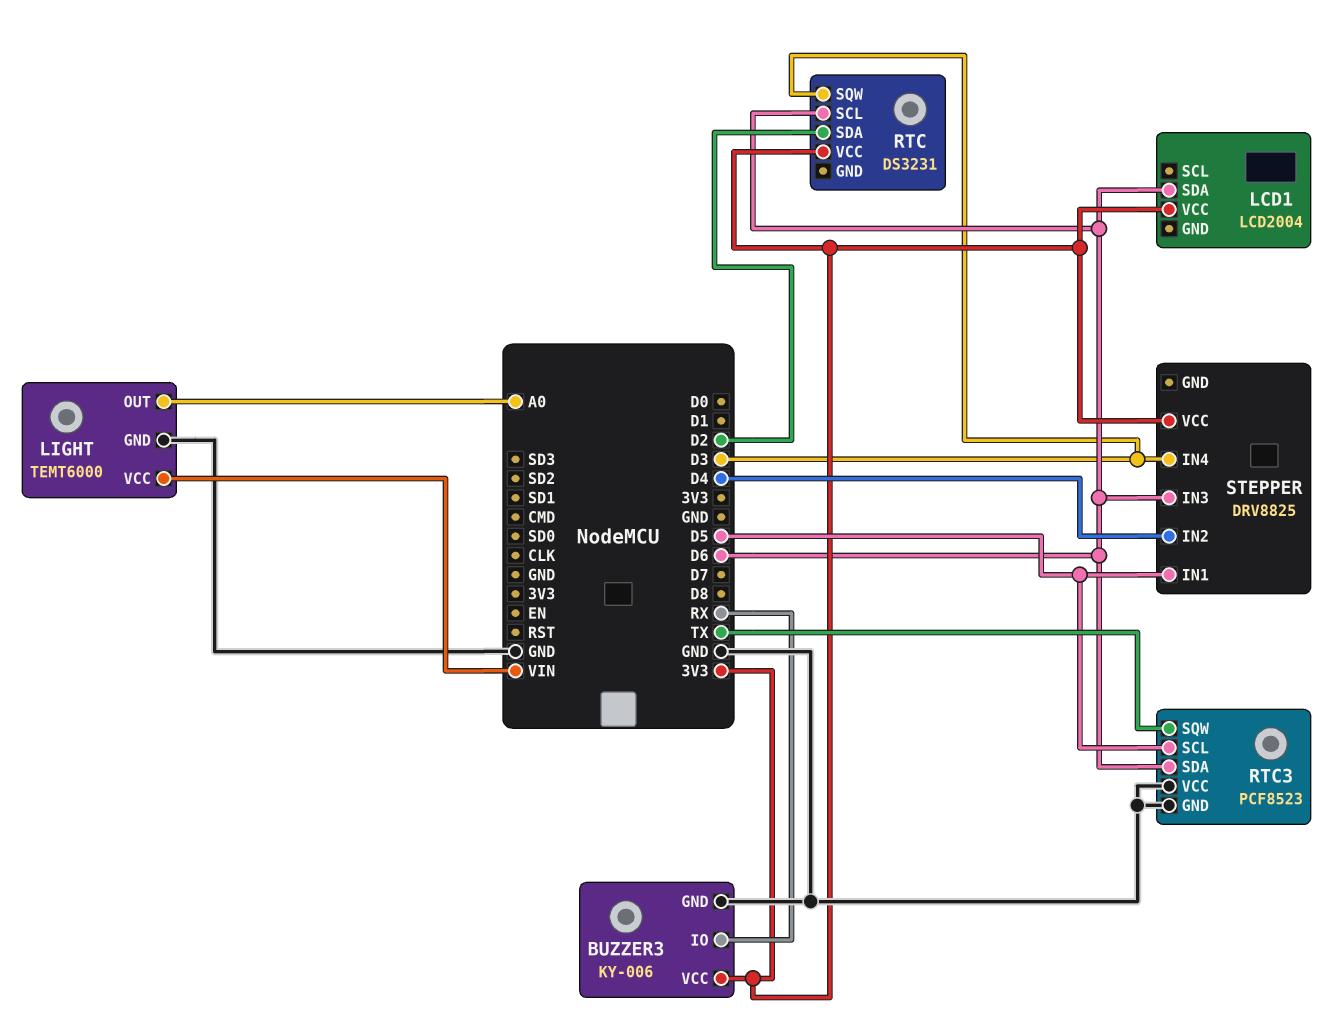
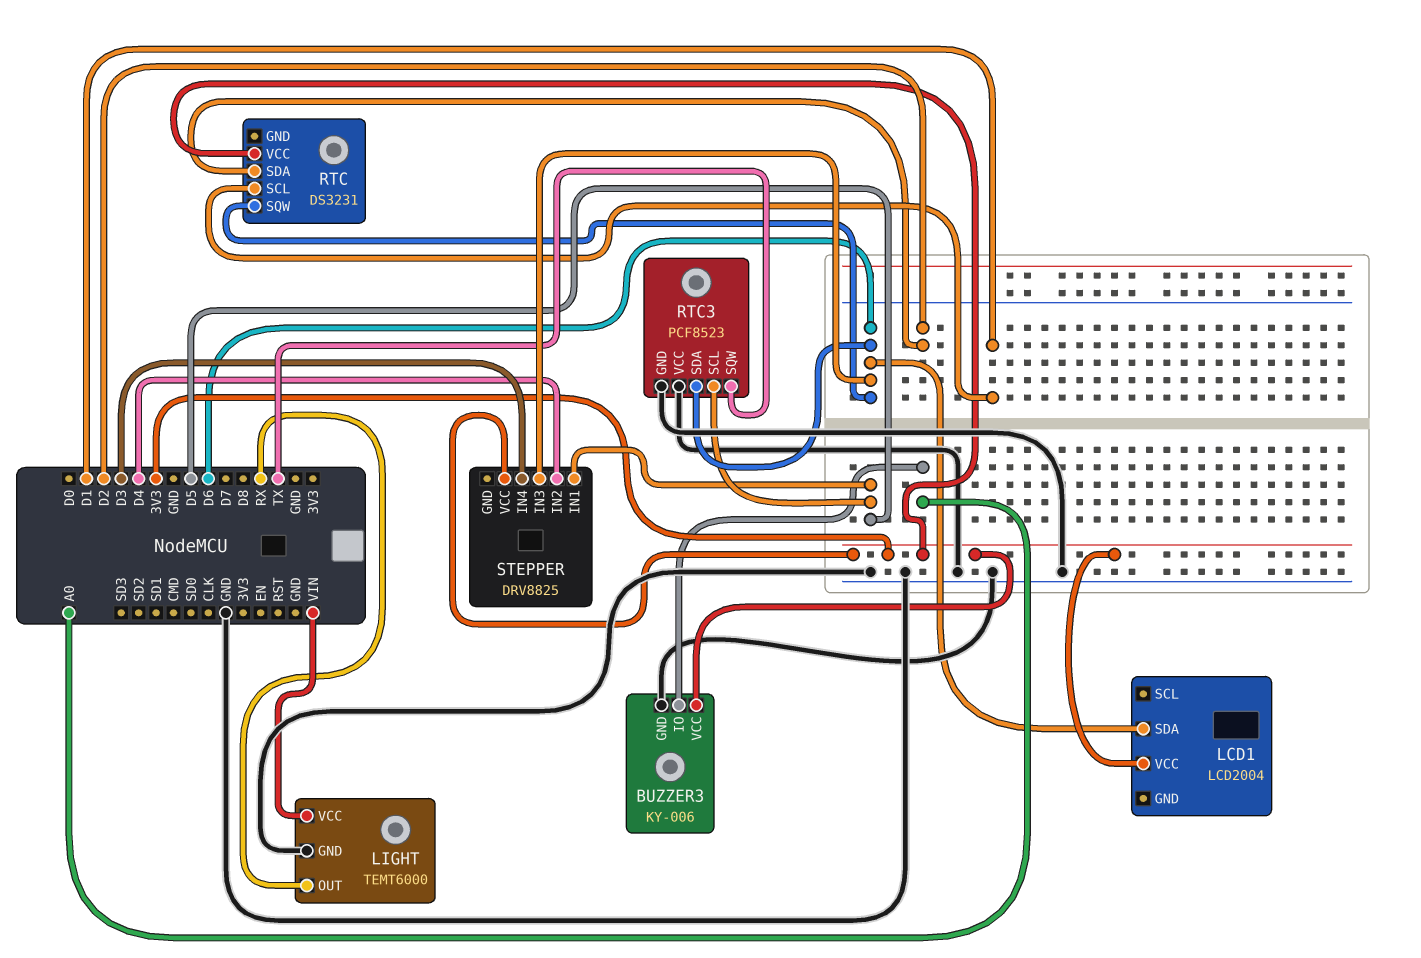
BUZZER3 pin IO: RX -> A0
LIGHT pin OUT: A0 -> RX
RTC pin SCL: D6 -> D1
RTC pin SQW: D3 -> D6

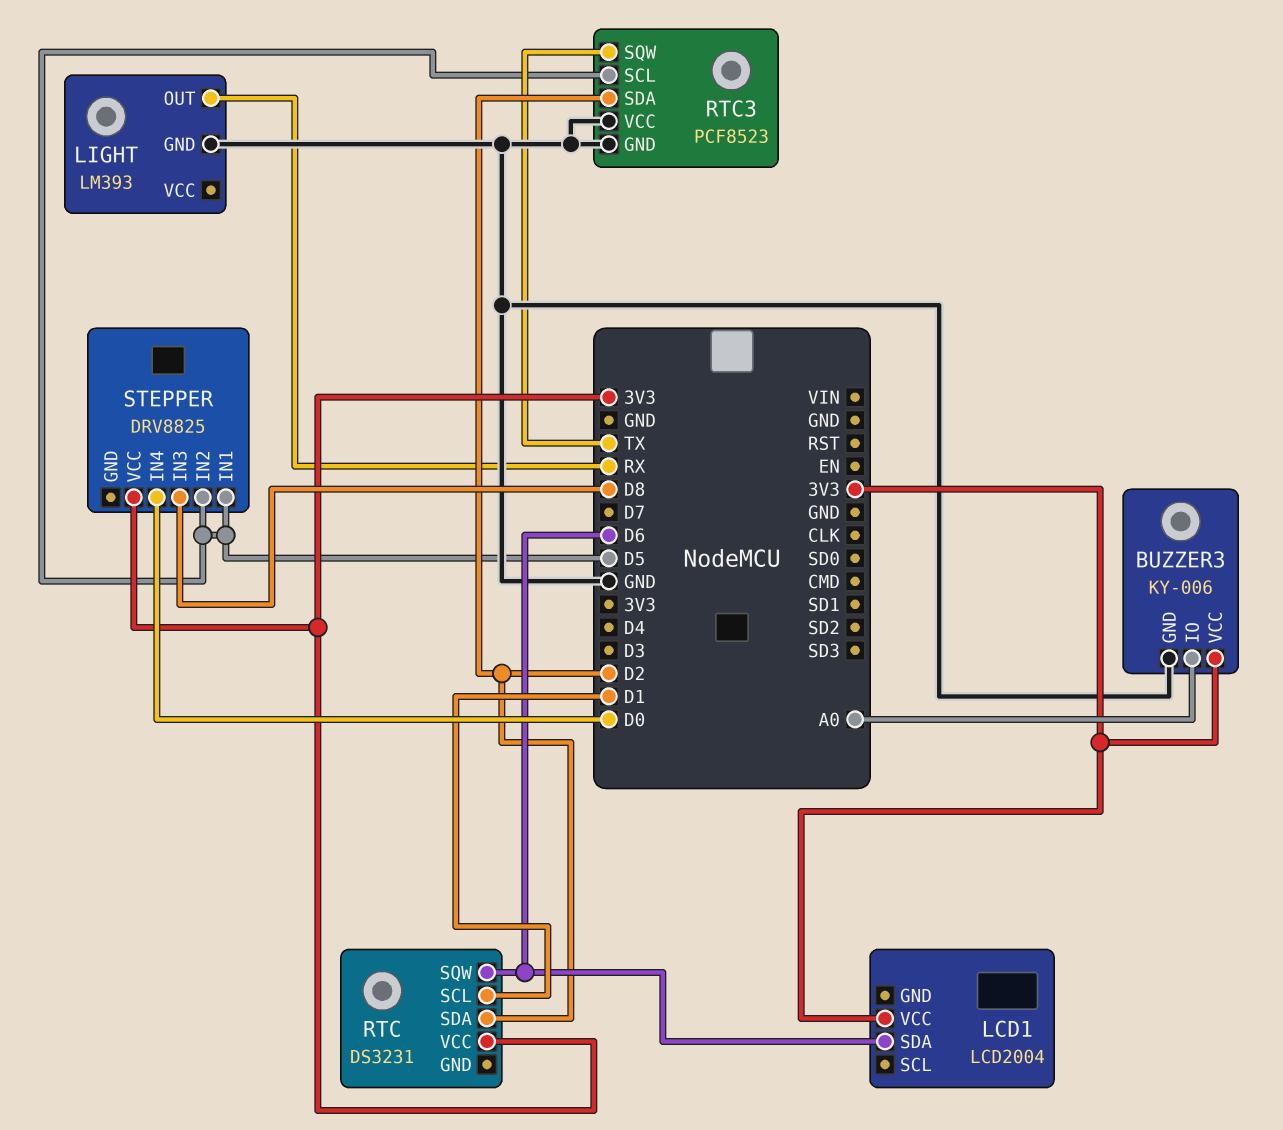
LIGHT: TEMT6000 -> LM393
LIGHT pin VCC: VIN -> none
RTC3 pin SDA: D6 -> D2
STEPPER pin IN2: D4 -> D5
STEPPER pin IN3: D6 -> D8
STEPPER pin IN4: D3 -> D0

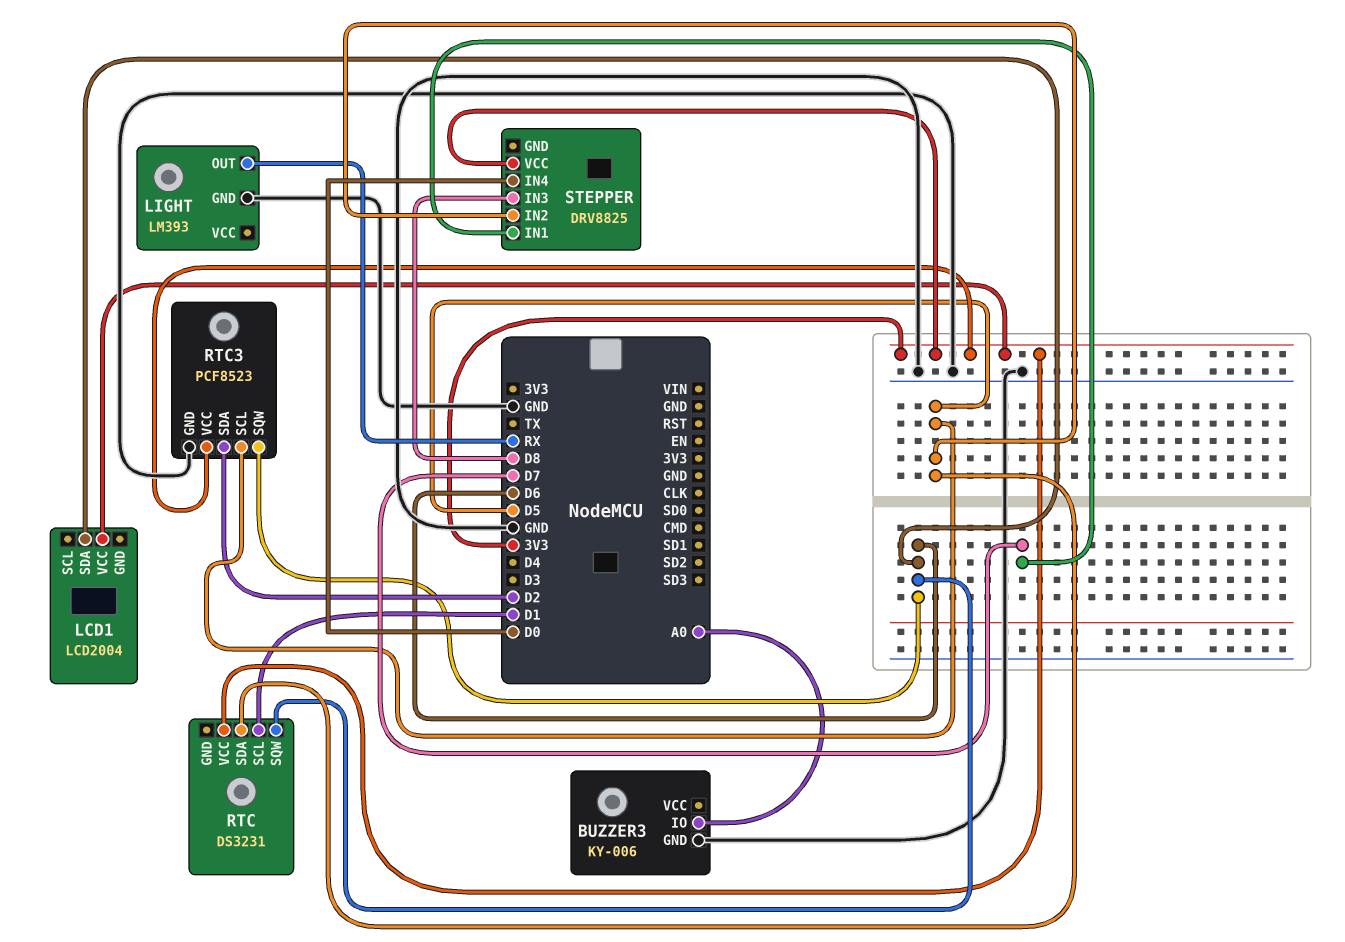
BUZZER3 pin VCC: 3V3 -> none
RTC pin SDA: D2 -> D5
RTC3 pin SQW: TX -> D6
RTC3 pin VCC: GND -> 3V3
STEPPER pin IN1: D5 -> D7

